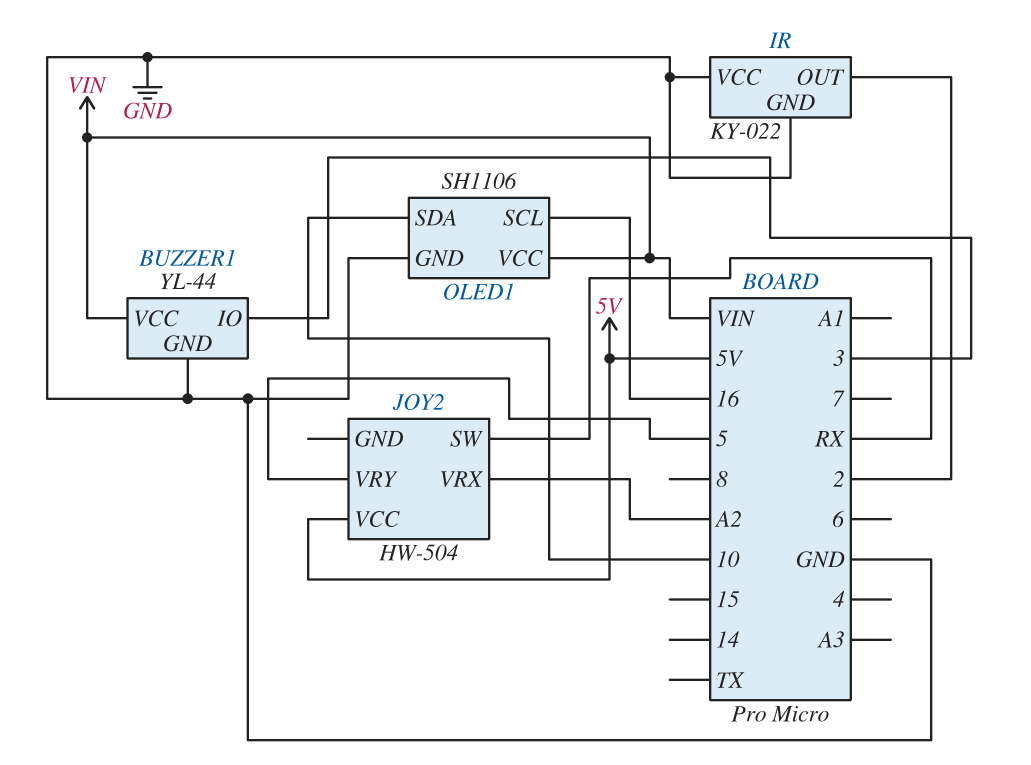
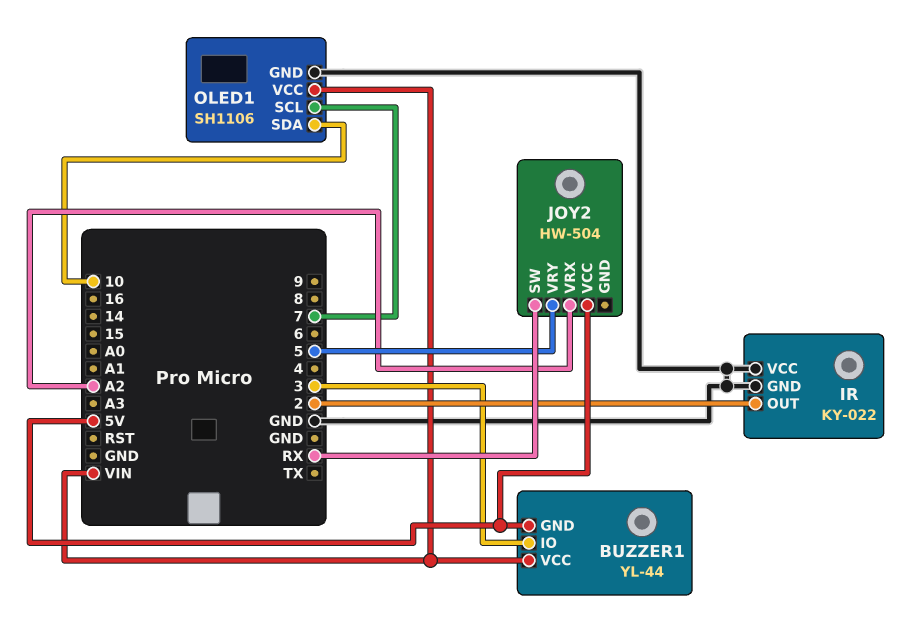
BUZZER1 pin GND: GND -> 5V
OLED1 pin SCL: 16 -> 7

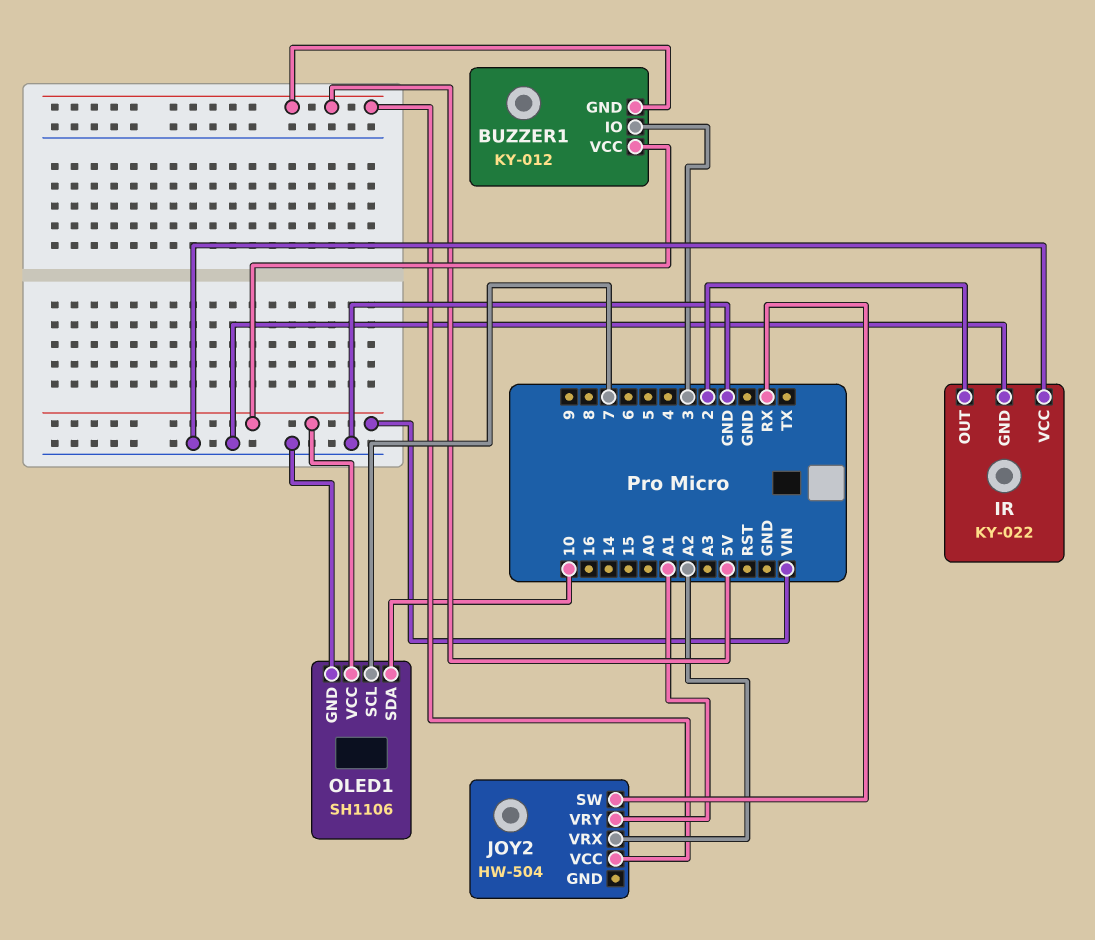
BUZZER1: YL-44 -> KY-012
JOY2 pin VRY: 5 -> A1

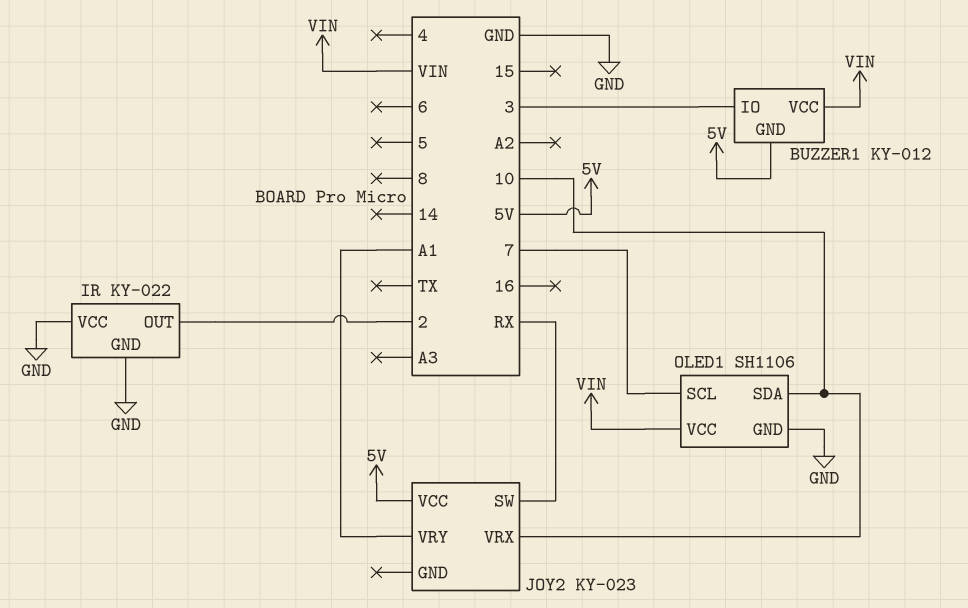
JOY2: HW-504 -> KY-023
JOY2 pin VRX: A2 -> 10

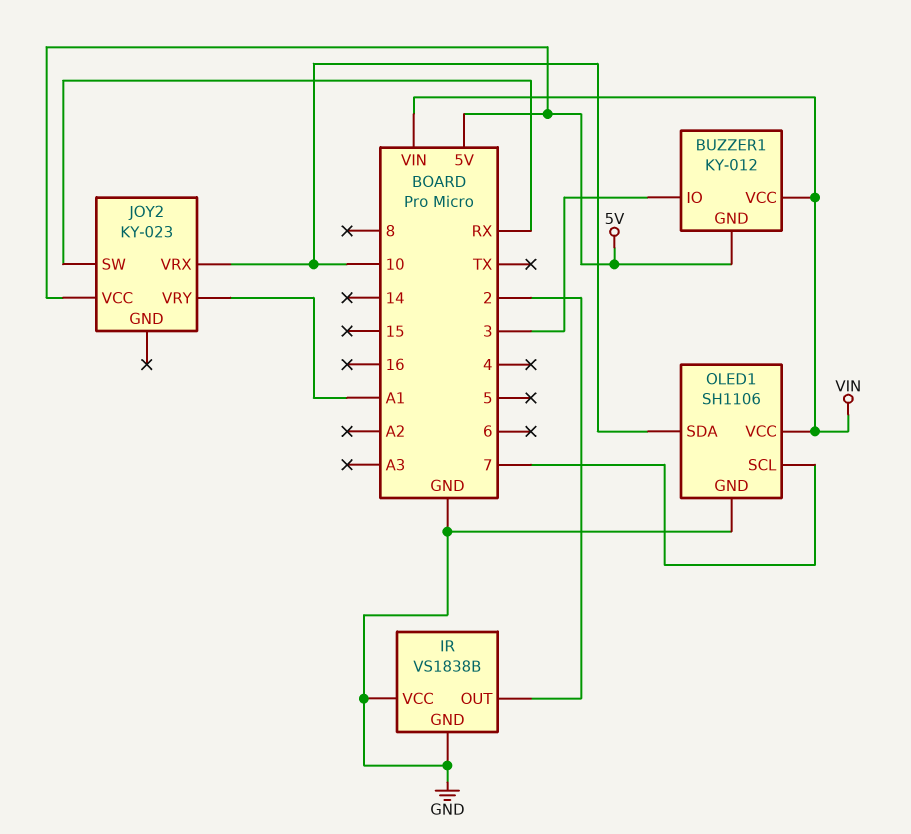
IR: KY-022 -> VS1838B

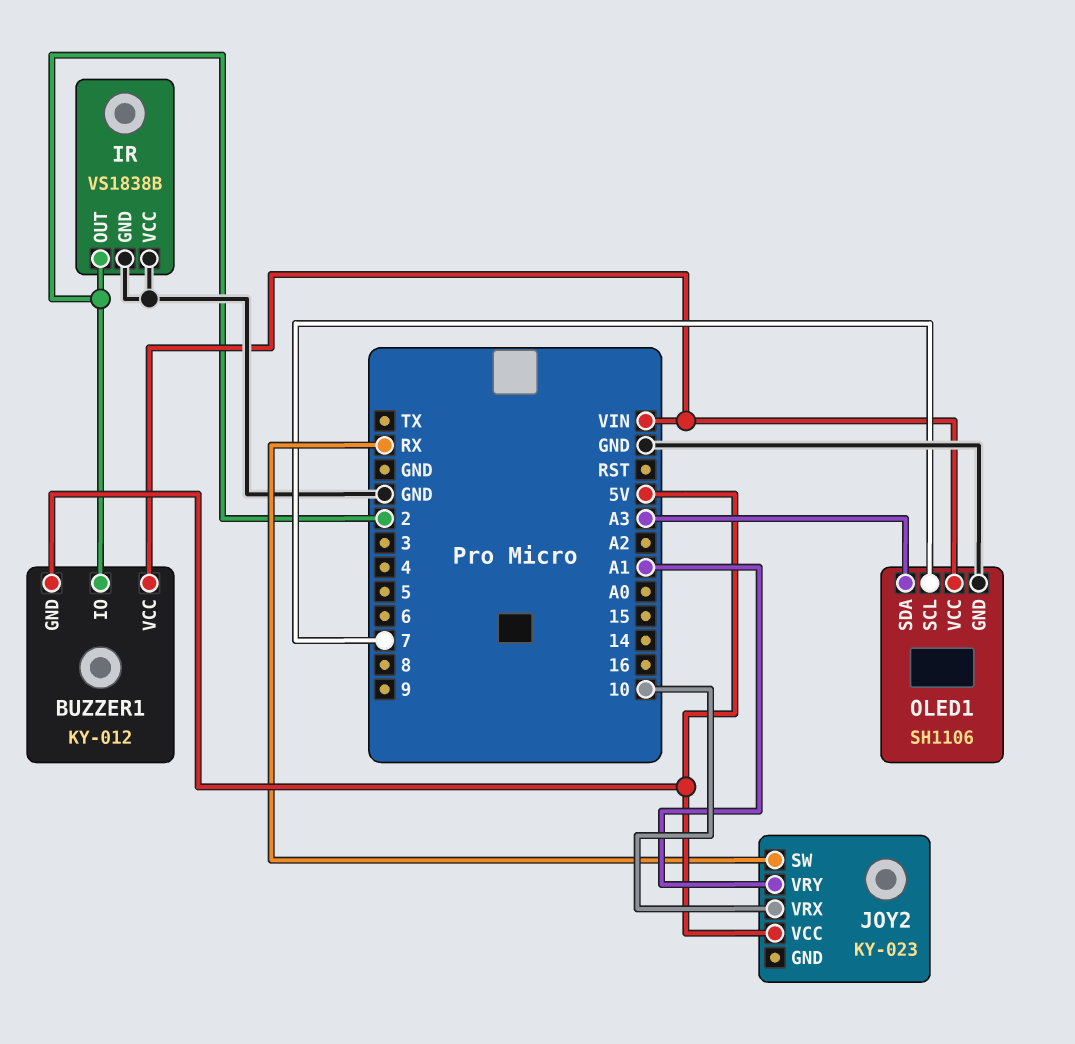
BUZZER1 pin IO: 3 -> 2
OLED1 pin SDA: 10 -> A3

